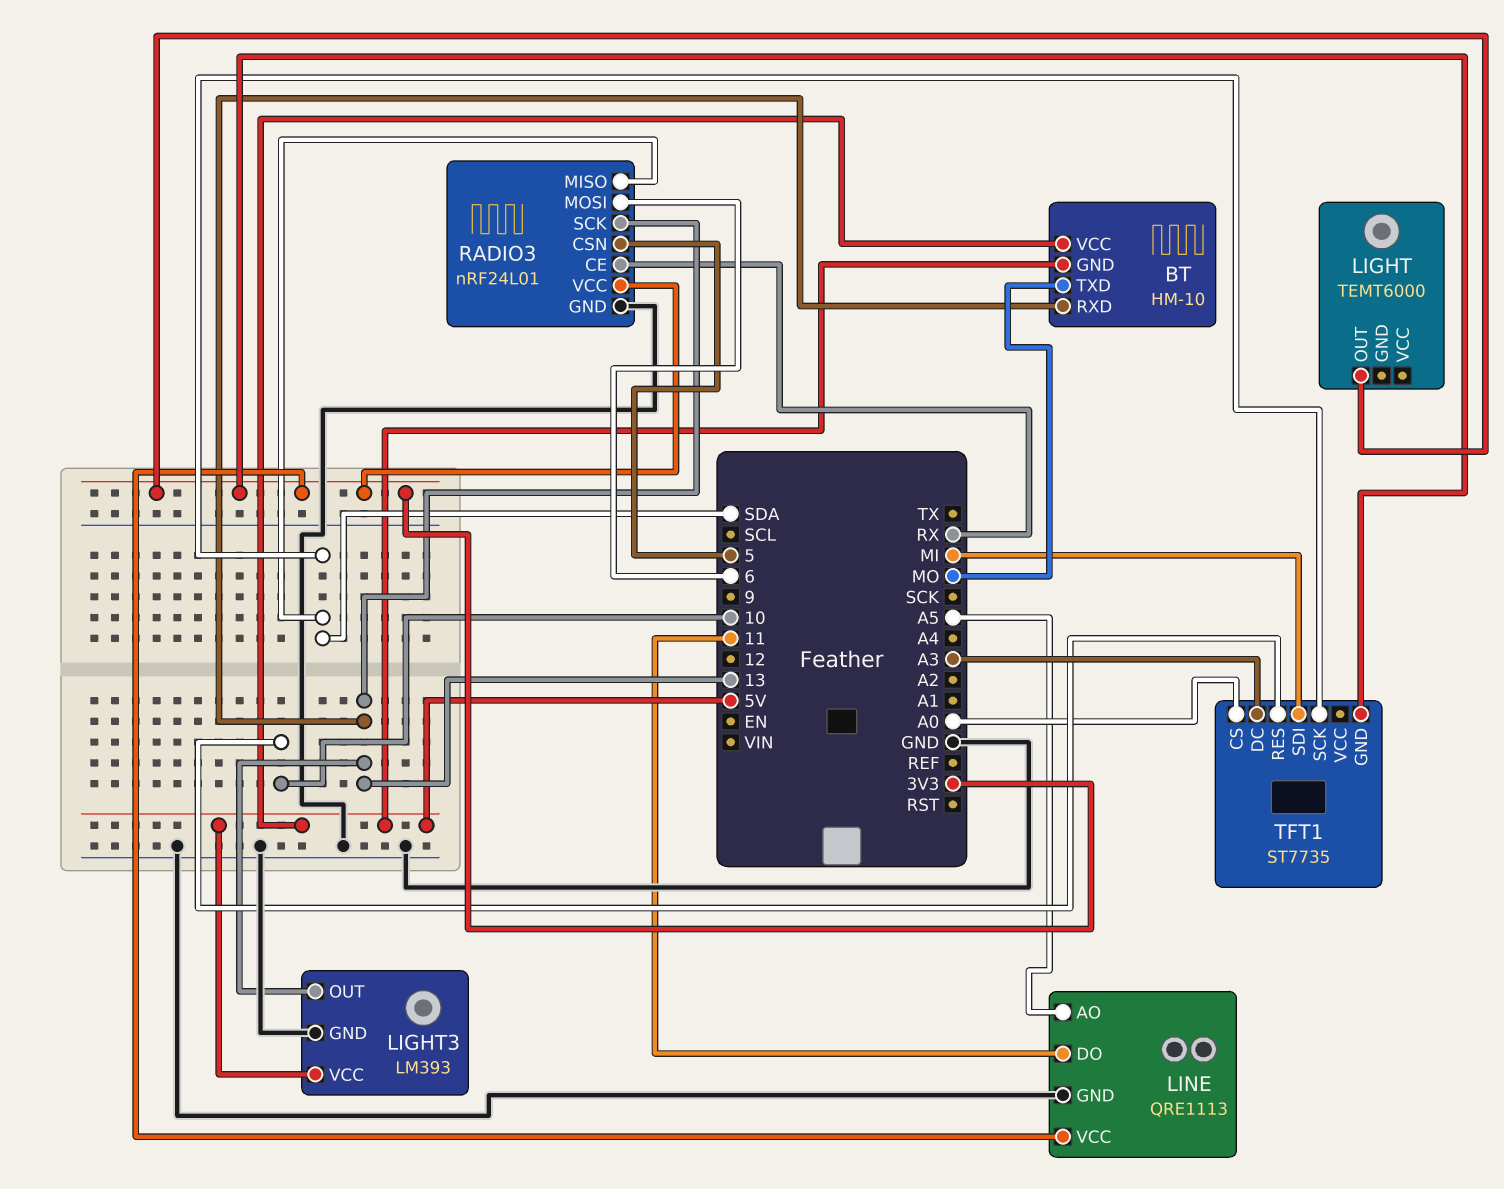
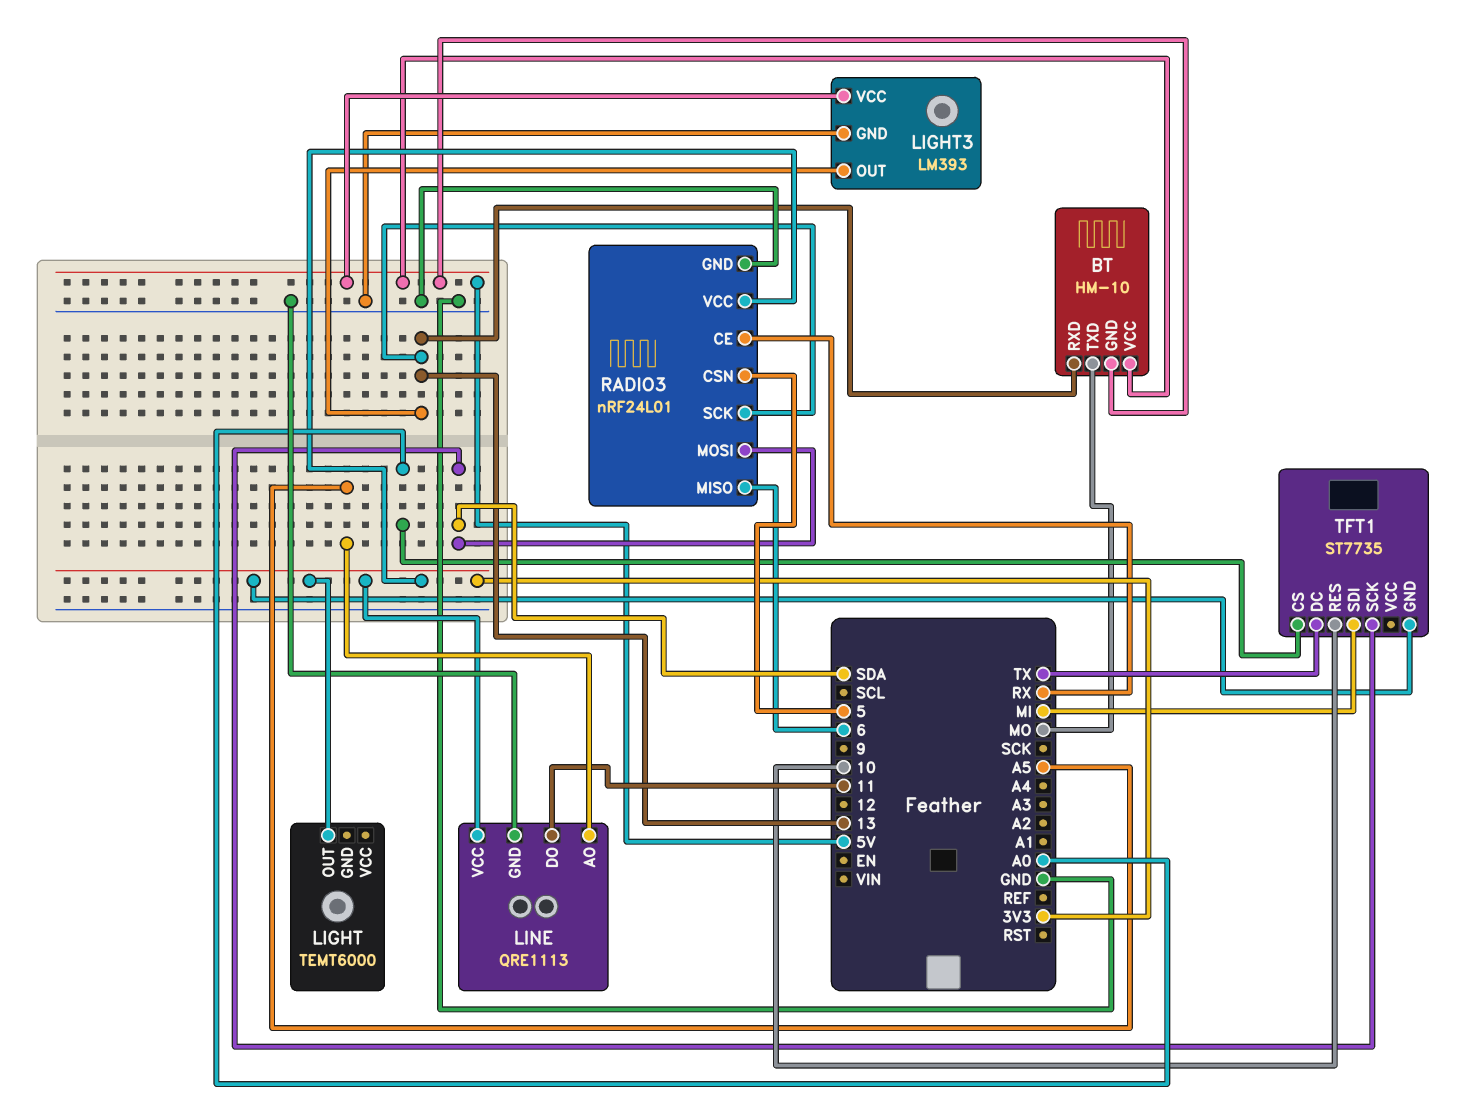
RADIO3 pin MISO: SDA -> 6
RADIO3 pin MOSI: 6 -> SDA
TFT1 pin DC: A3 -> TX

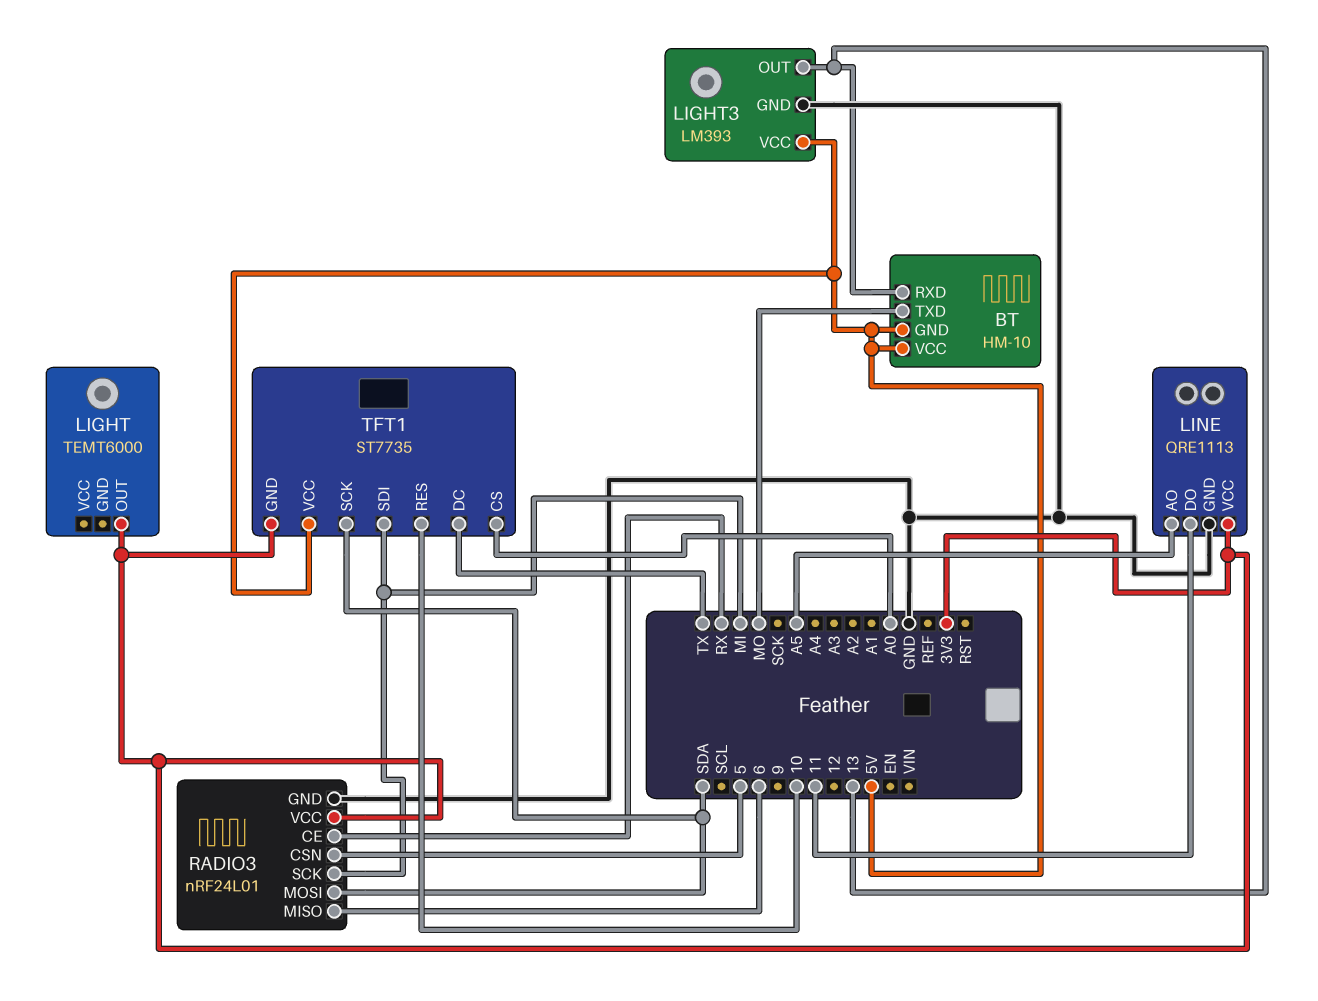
RADIO3 pin SCK: 13 -> MI
TFT1 pin VCC: none -> 5V

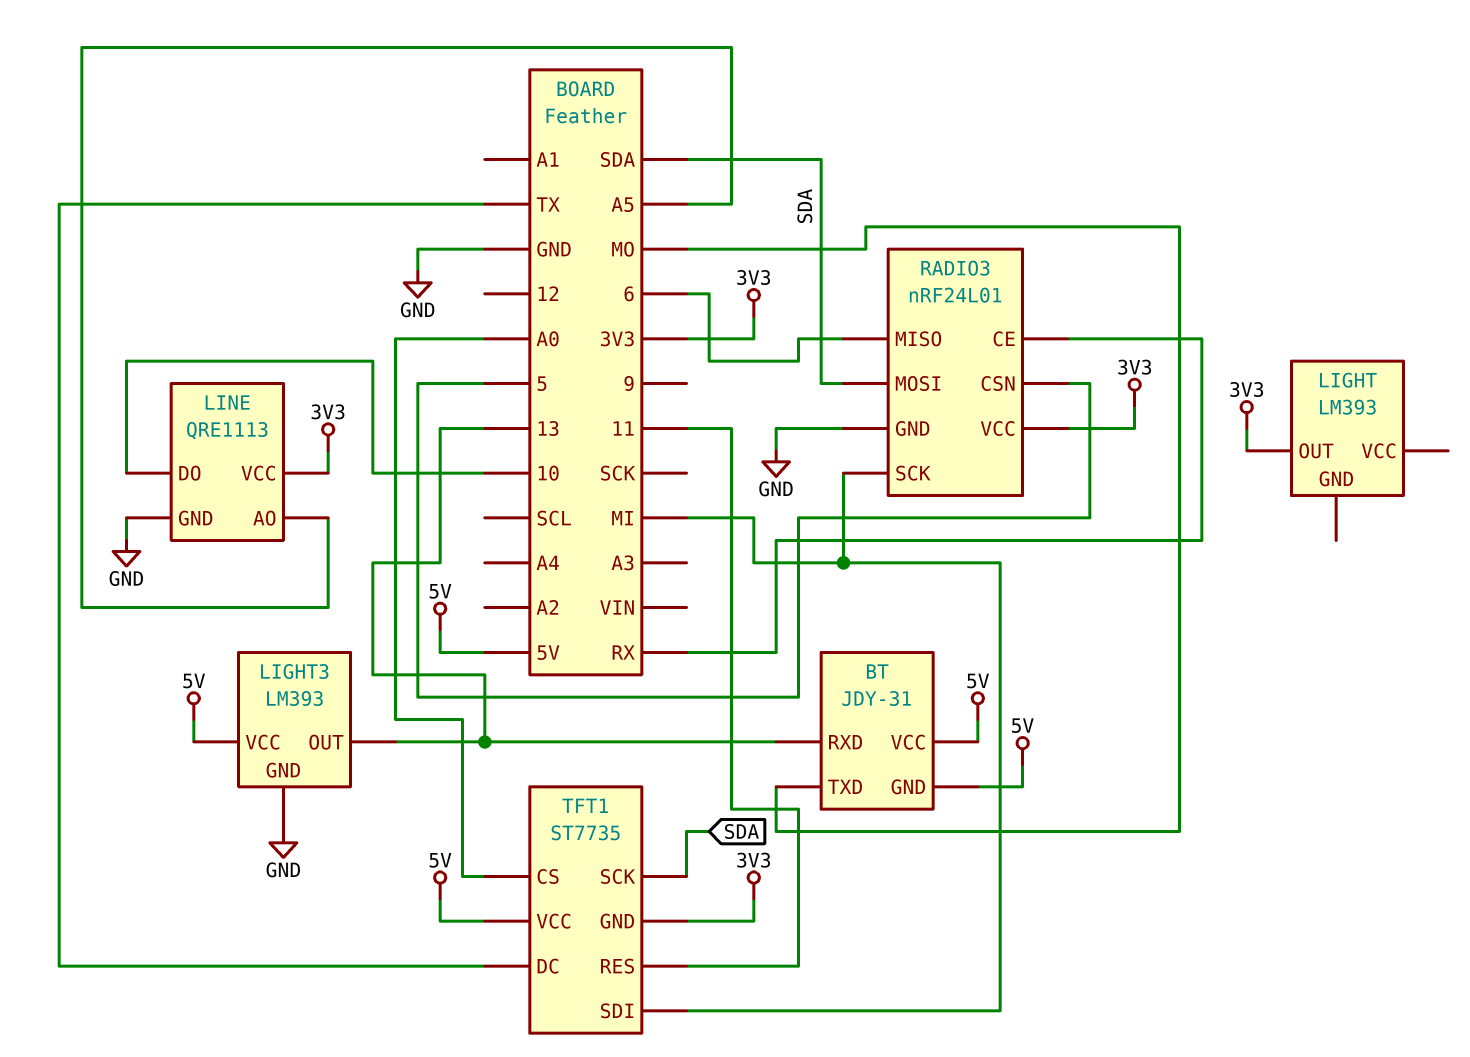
BT: HM-10 -> JDY-31
LIGHT: TEMT6000 -> LM393
LINE pin DO: 11 -> 10
TFT1 pin RES: 10 -> 11

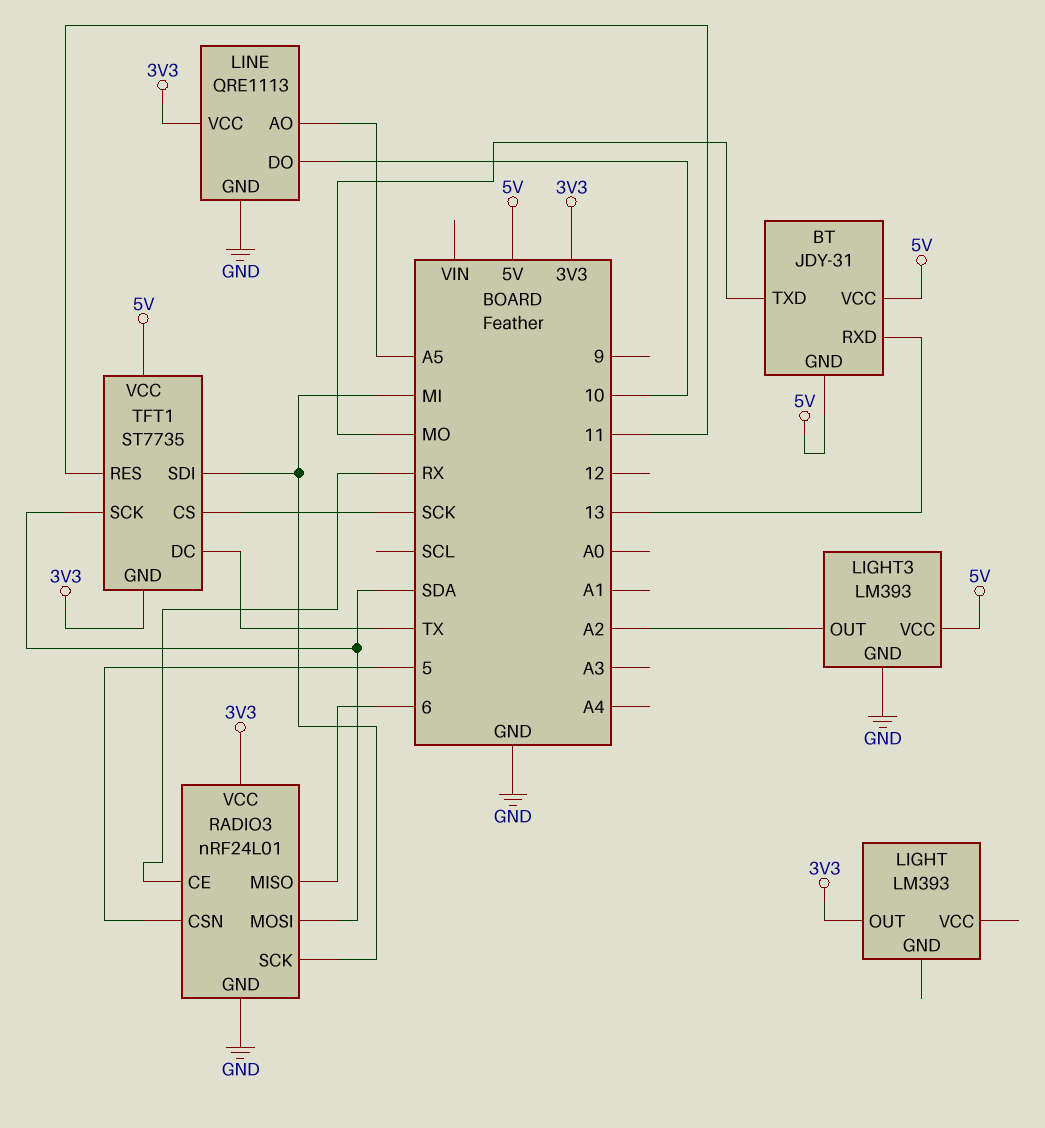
LIGHT3 pin OUT: 13 -> A2
TFT1 pin CS: A0 -> SCK

